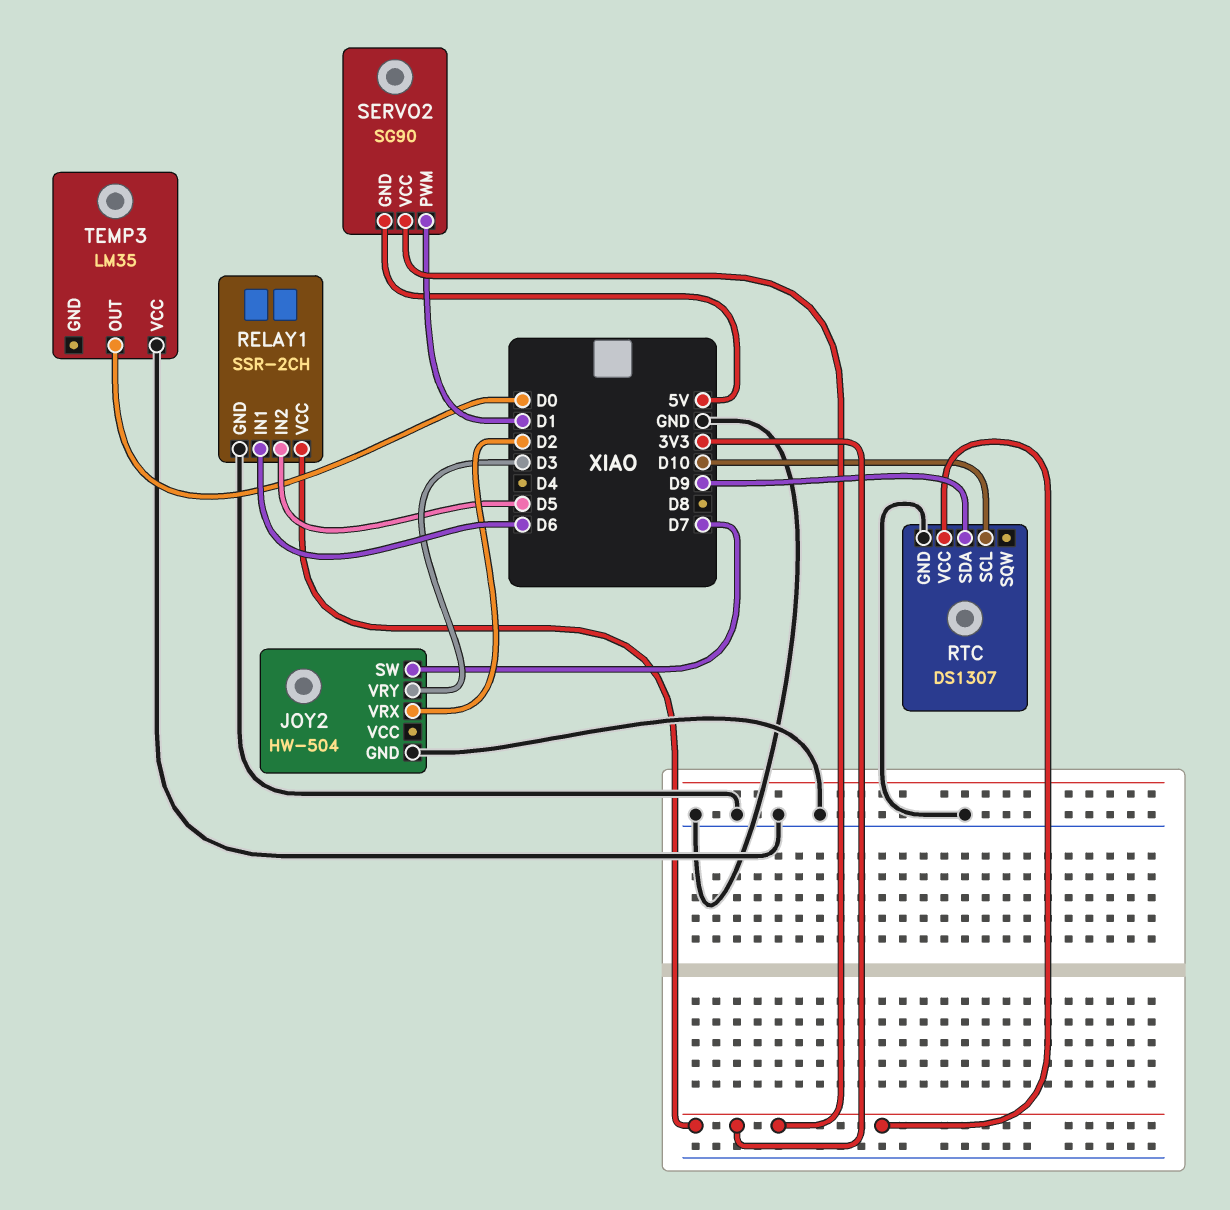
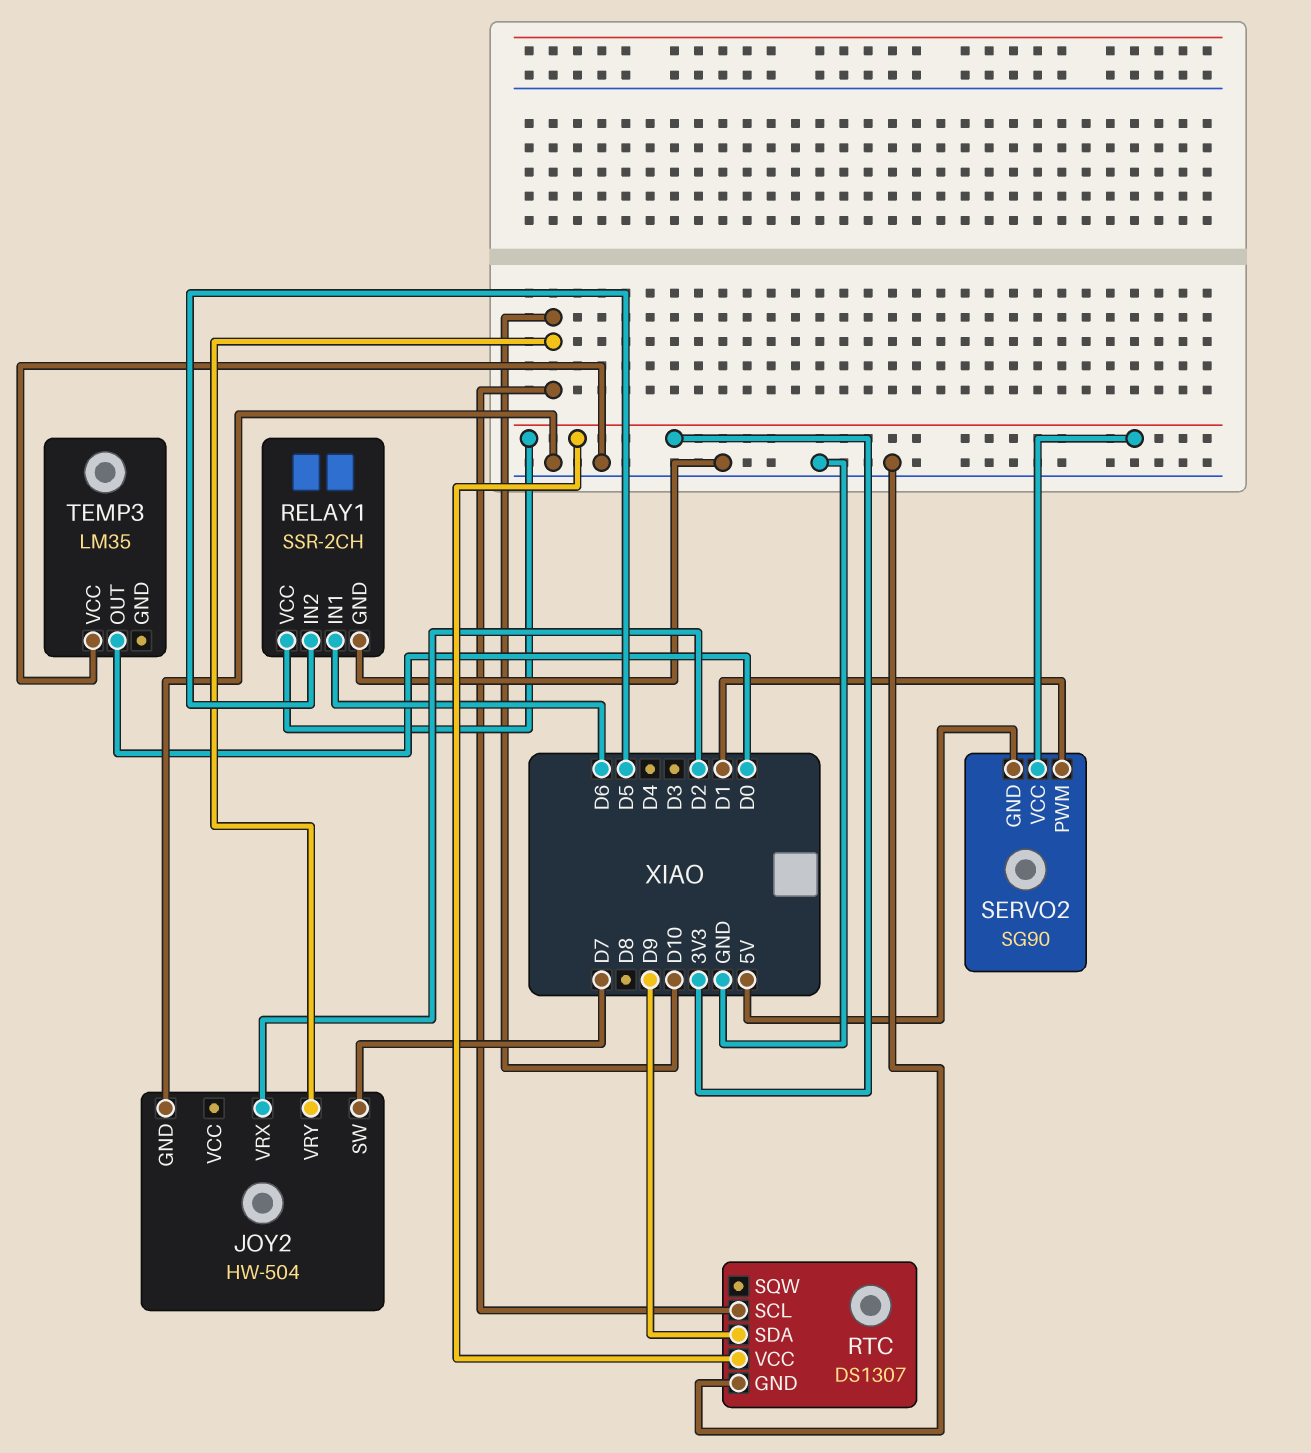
JOY2 pin VRY: D3 -> D10

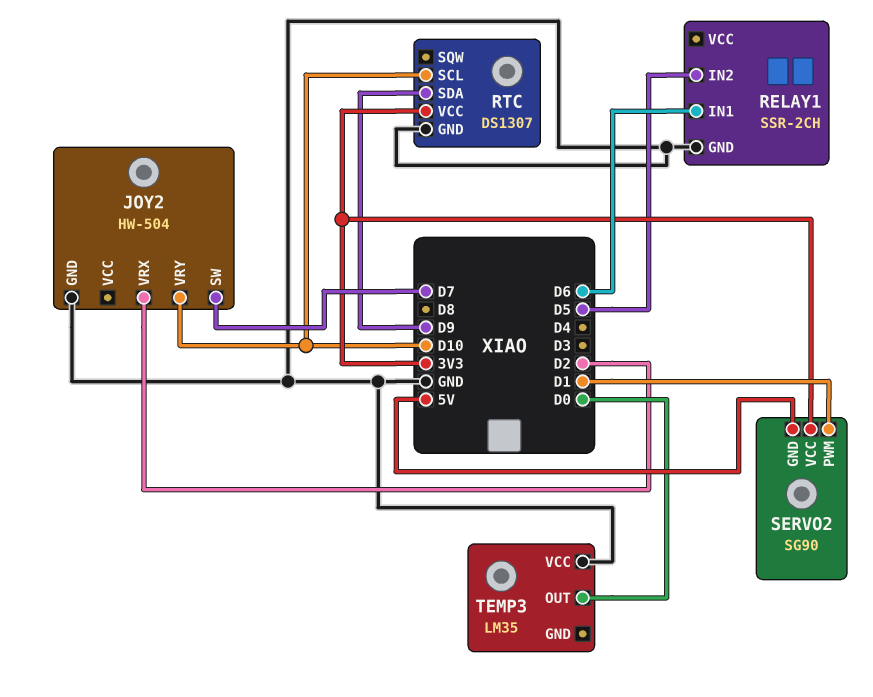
RELAY1 pin VCC: 3V3 -> none

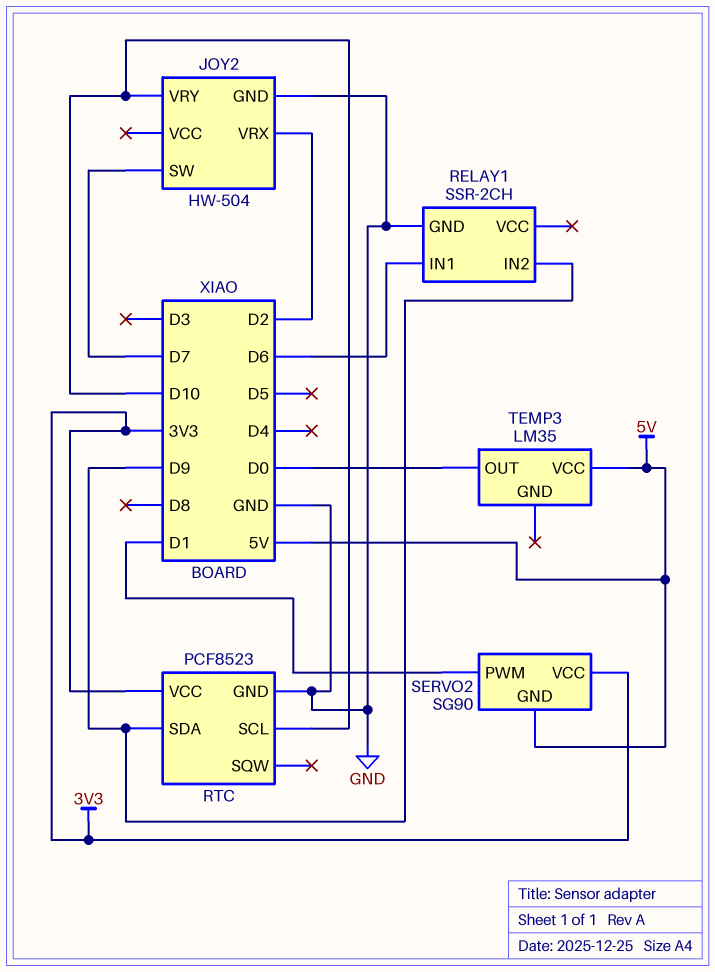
RELAY1 pin IN2: D5 -> D9
RTC: DS1307 -> PCF8523
TEMP3 pin VCC: GND -> 5V

